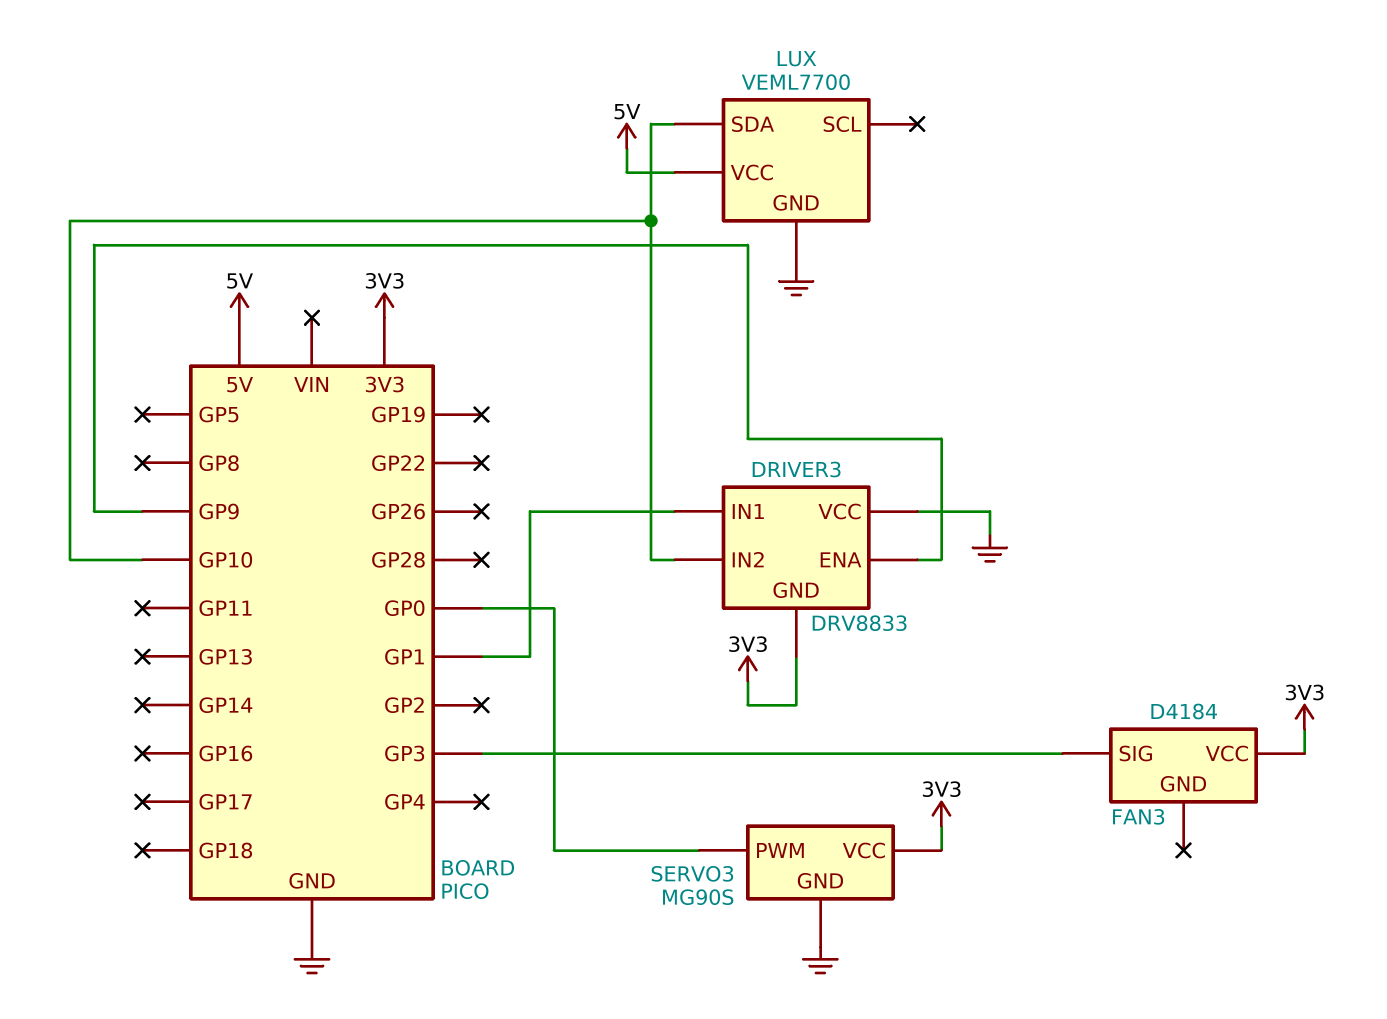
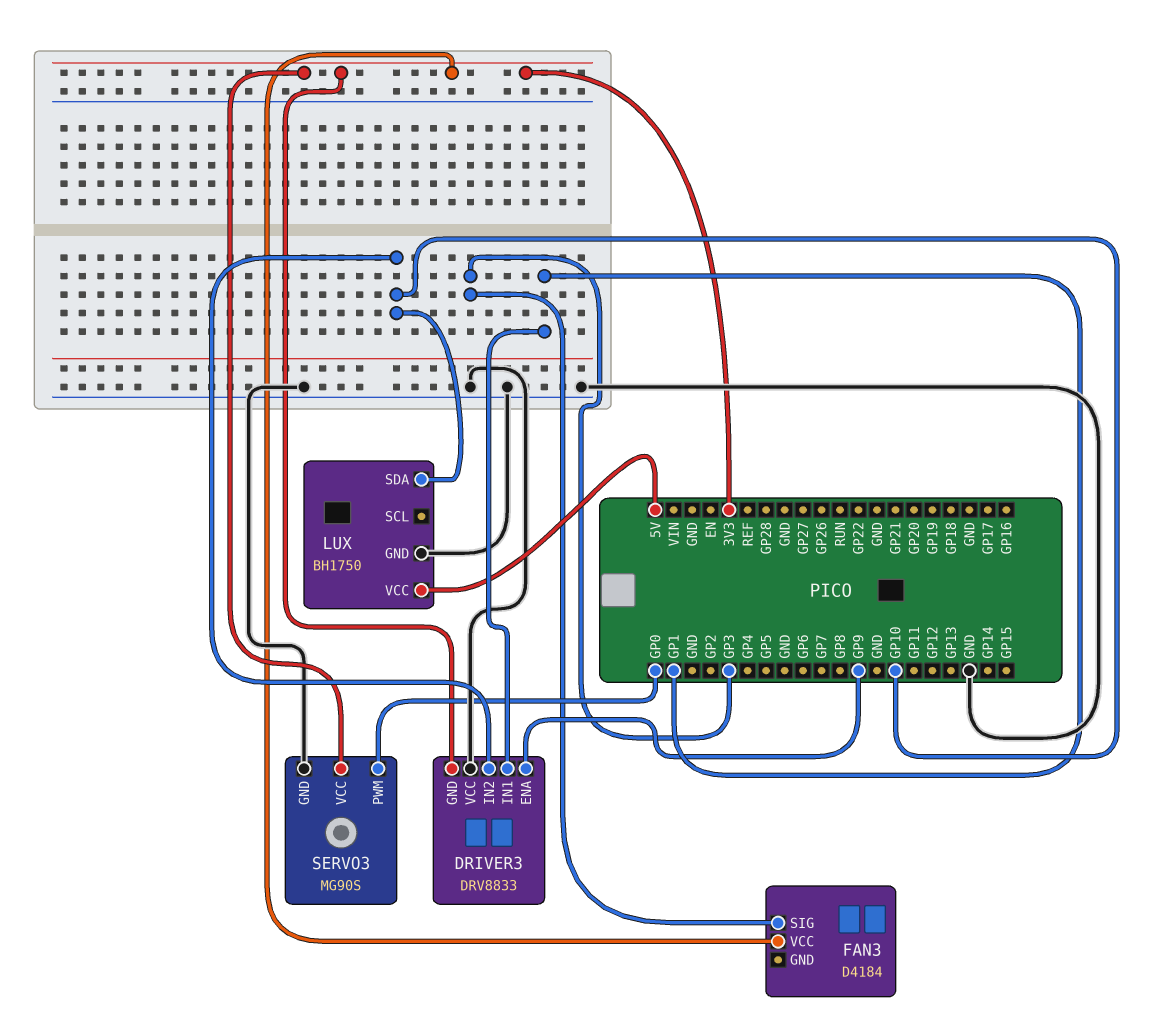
LUX: VEML7700 -> BH1750

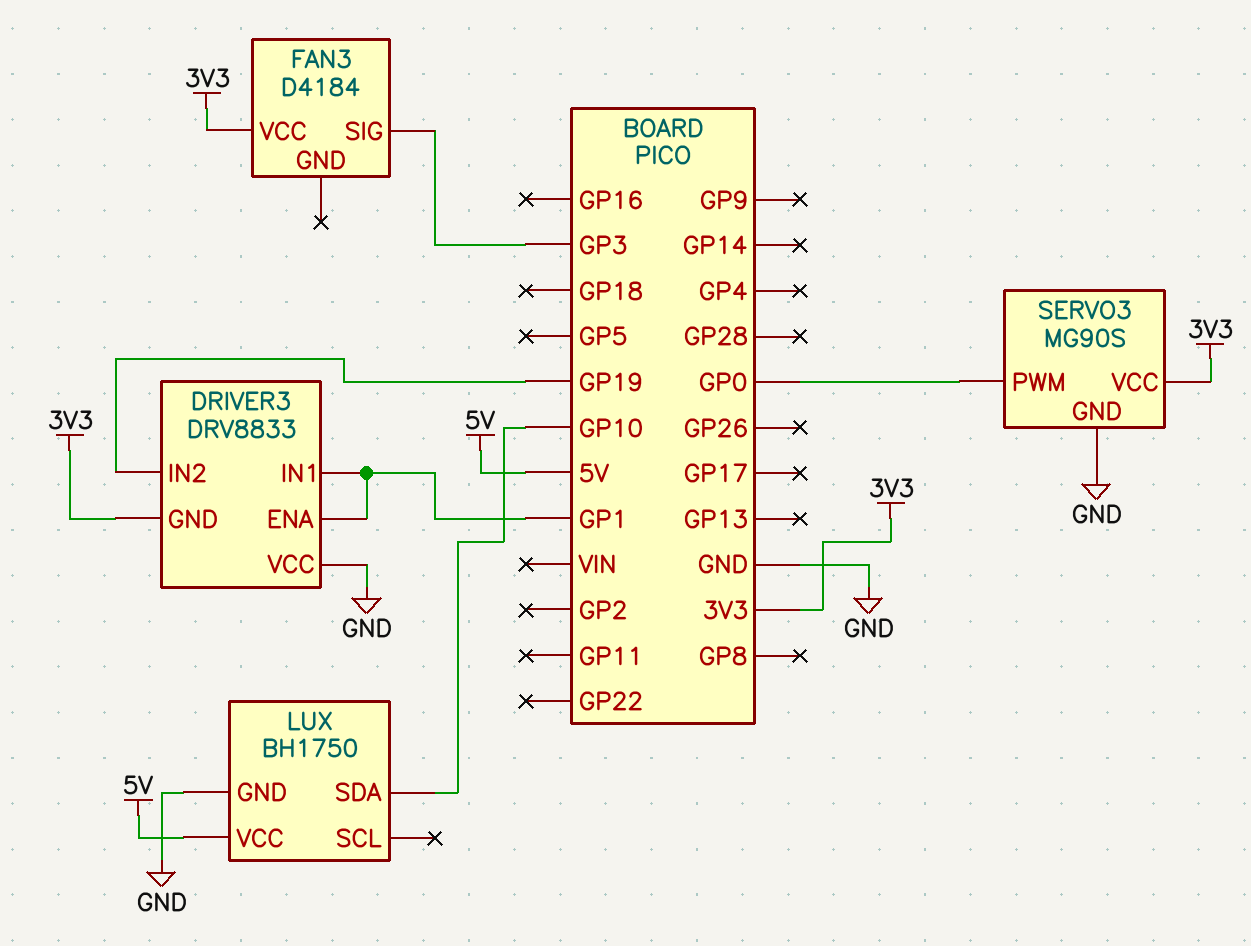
DRIVER3 pin ENA: GP9 -> GP1
DRIVER3 pin IN2: GP10 -> GP19

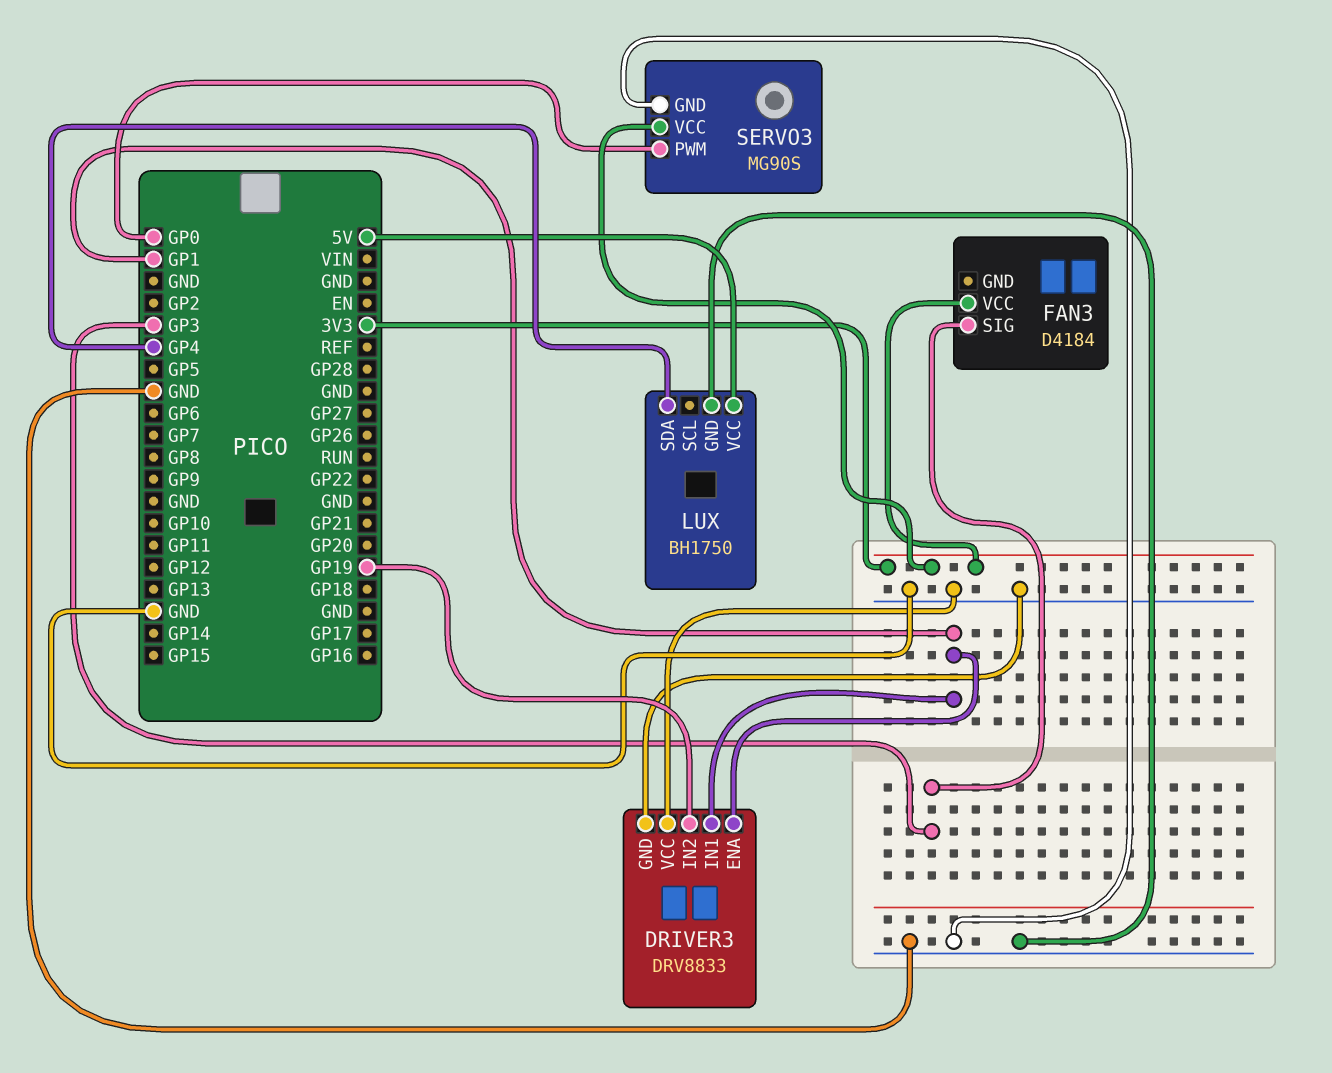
DRIVER3 pin GND: 3V3 -> GND
LUX pin SDA: GP10 -> GP4

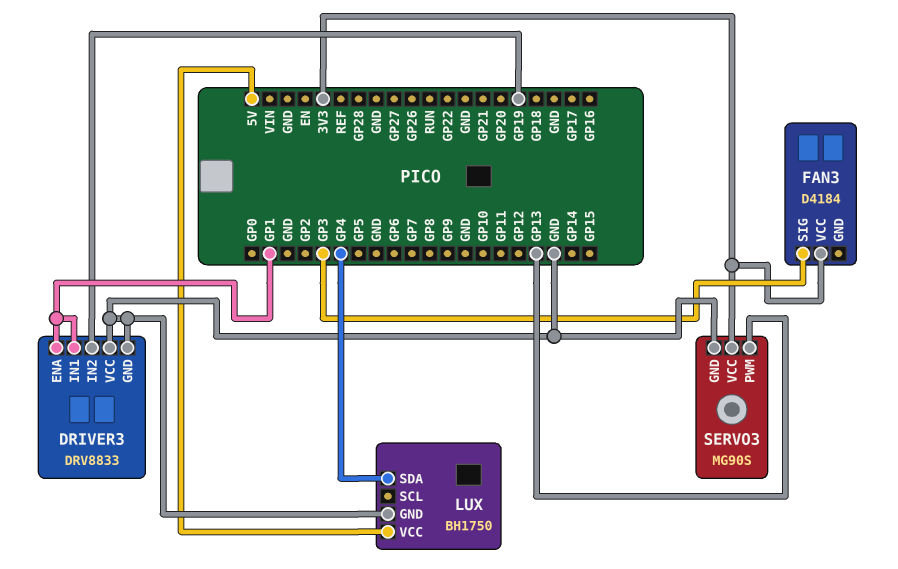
SERVO3 pin PWM: GP0 -> GP13

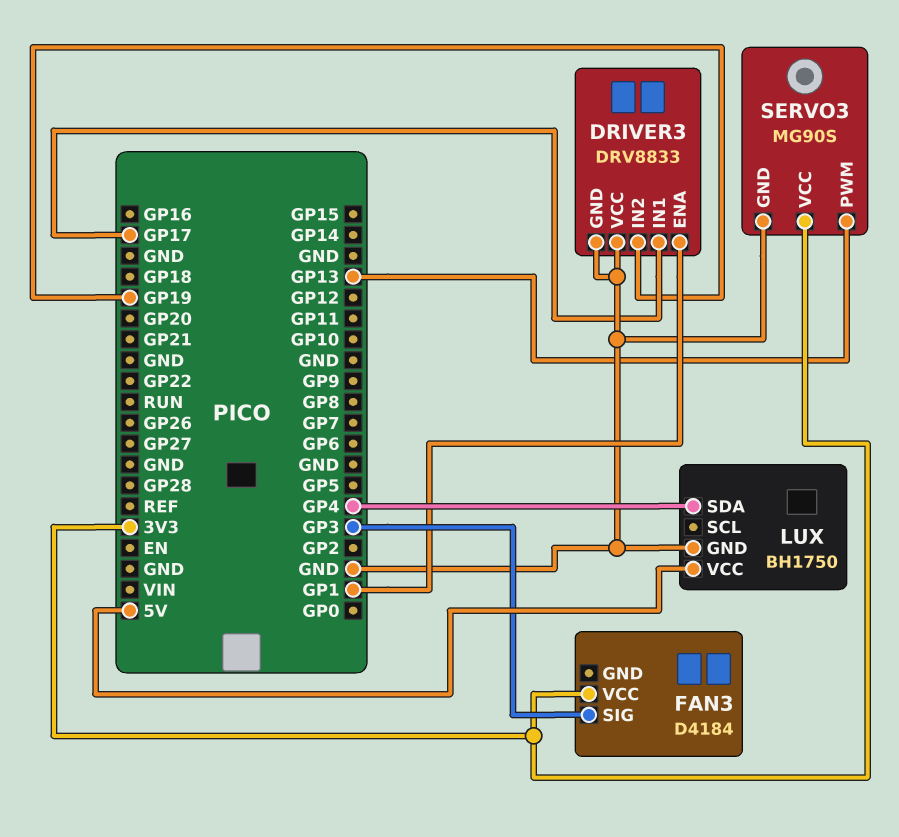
DRIVER3 pin IN1: GP1 -> GP17

